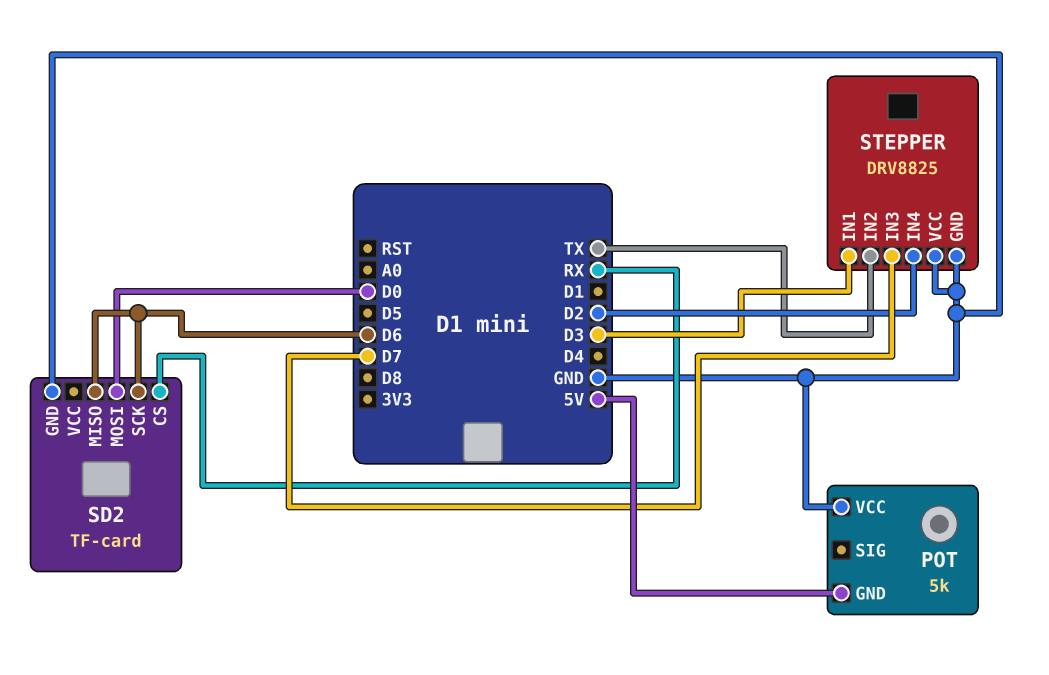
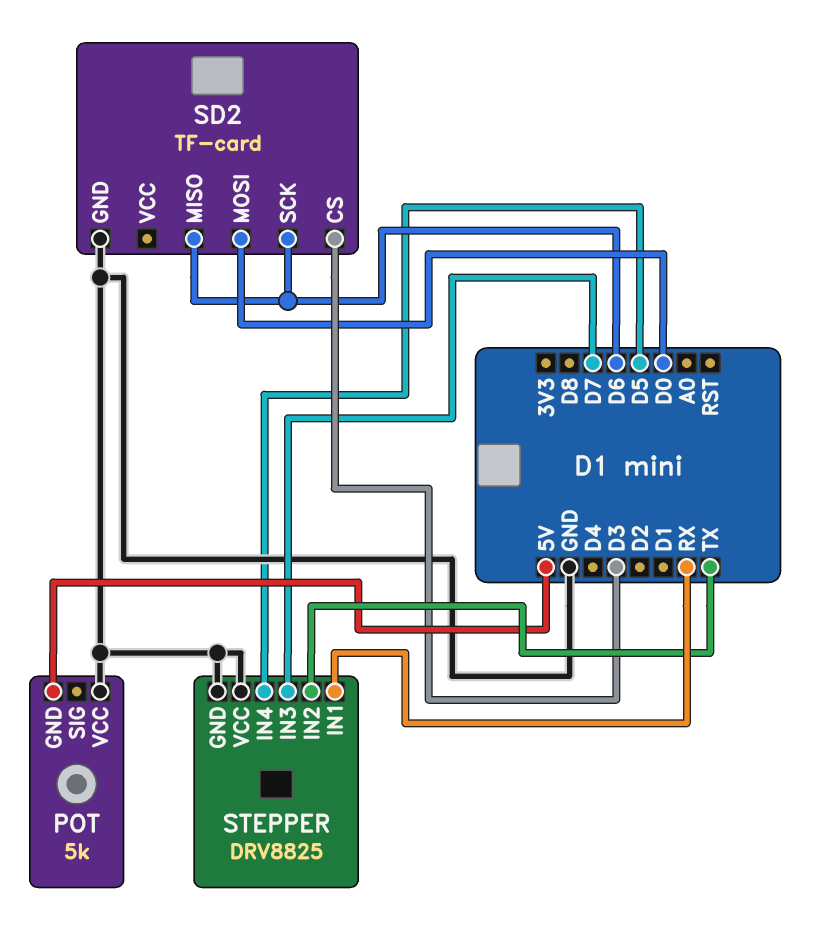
SD2 pin CS: RX -> D3
STEPPER pin IN1: D3 -> RX
STEPPER pin IN4: D2 -> D5

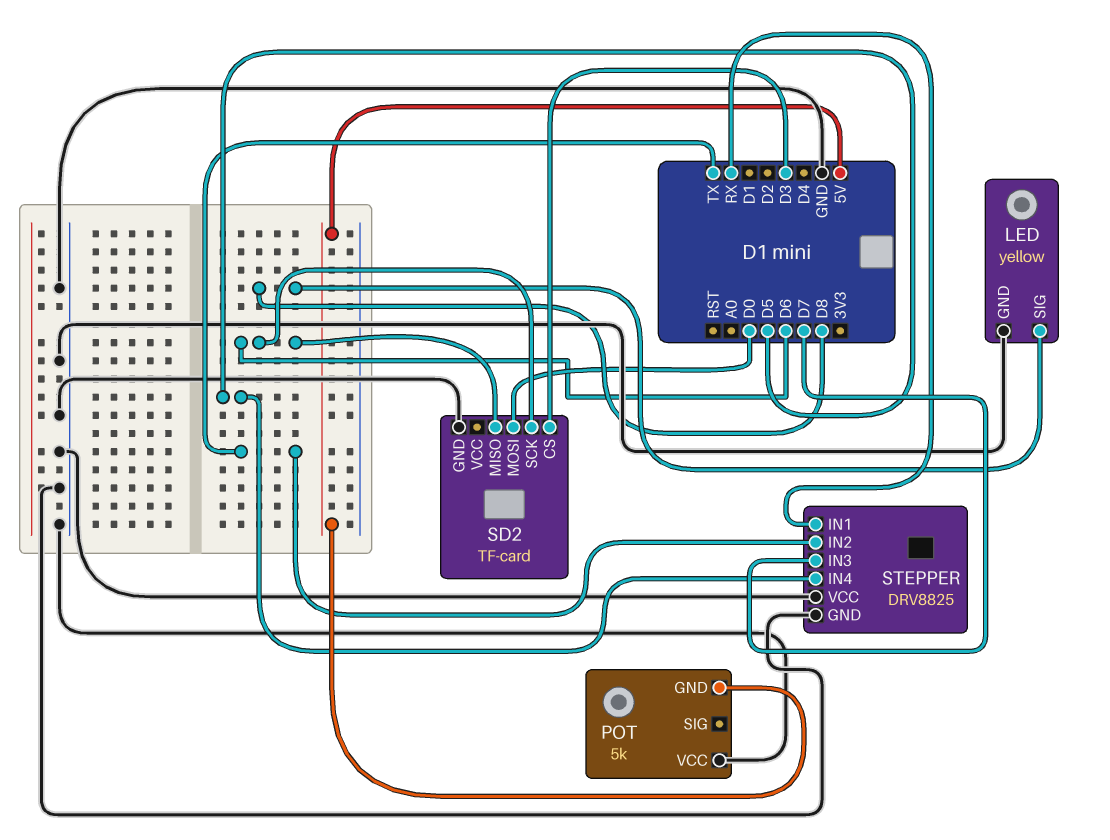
LED: none -> yellow
LED pin GND: none -> GND
LED pin SIG: none -> D8

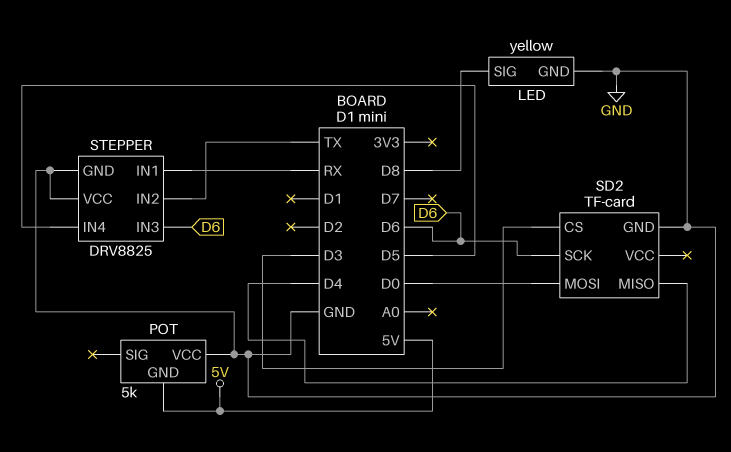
SD2 pin MISO: D6 -> D4
STEPPER pin IN3: D7 -> D6

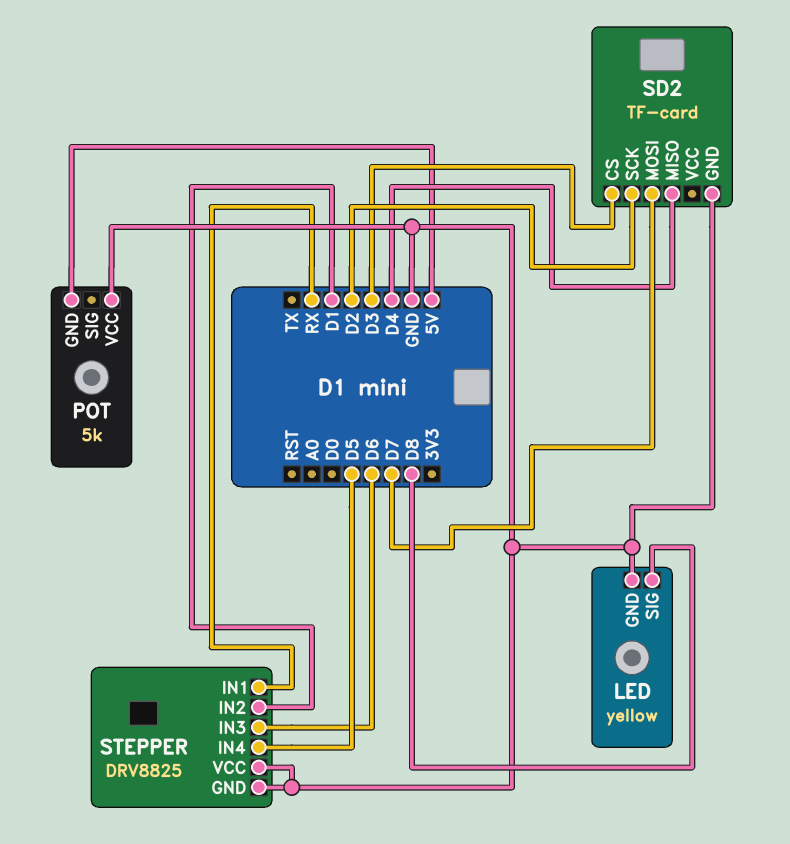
SD2 pin MOSI: D0 -> D7
SD2 pin SCK: D6 -> D2
STEPPER pin IN2: TX -> D1

